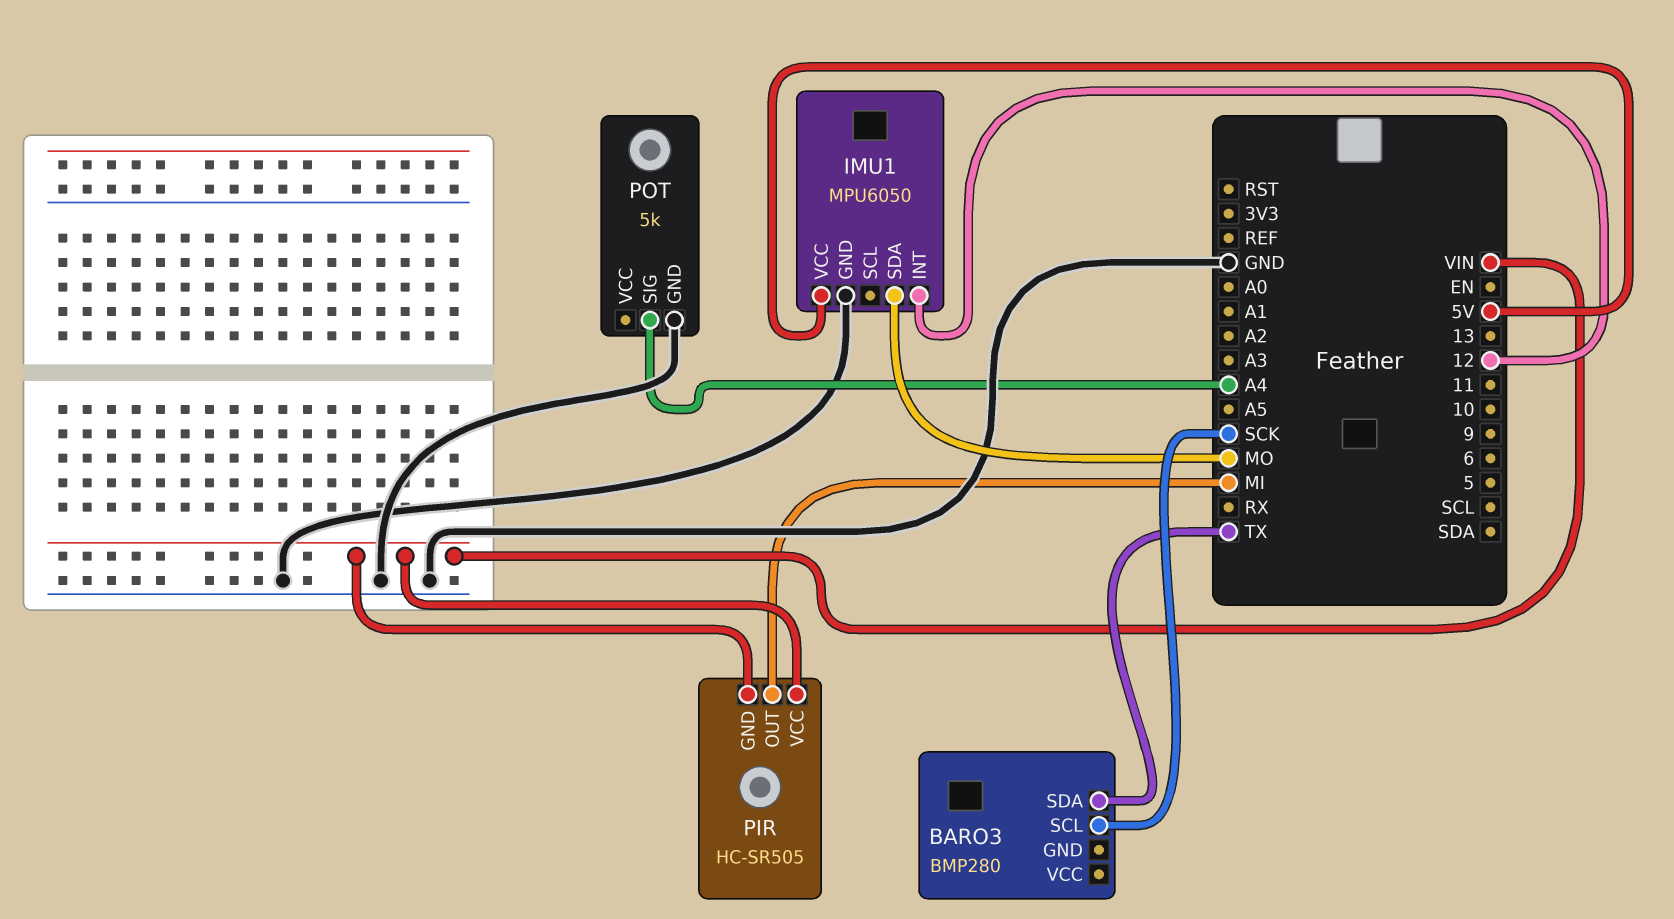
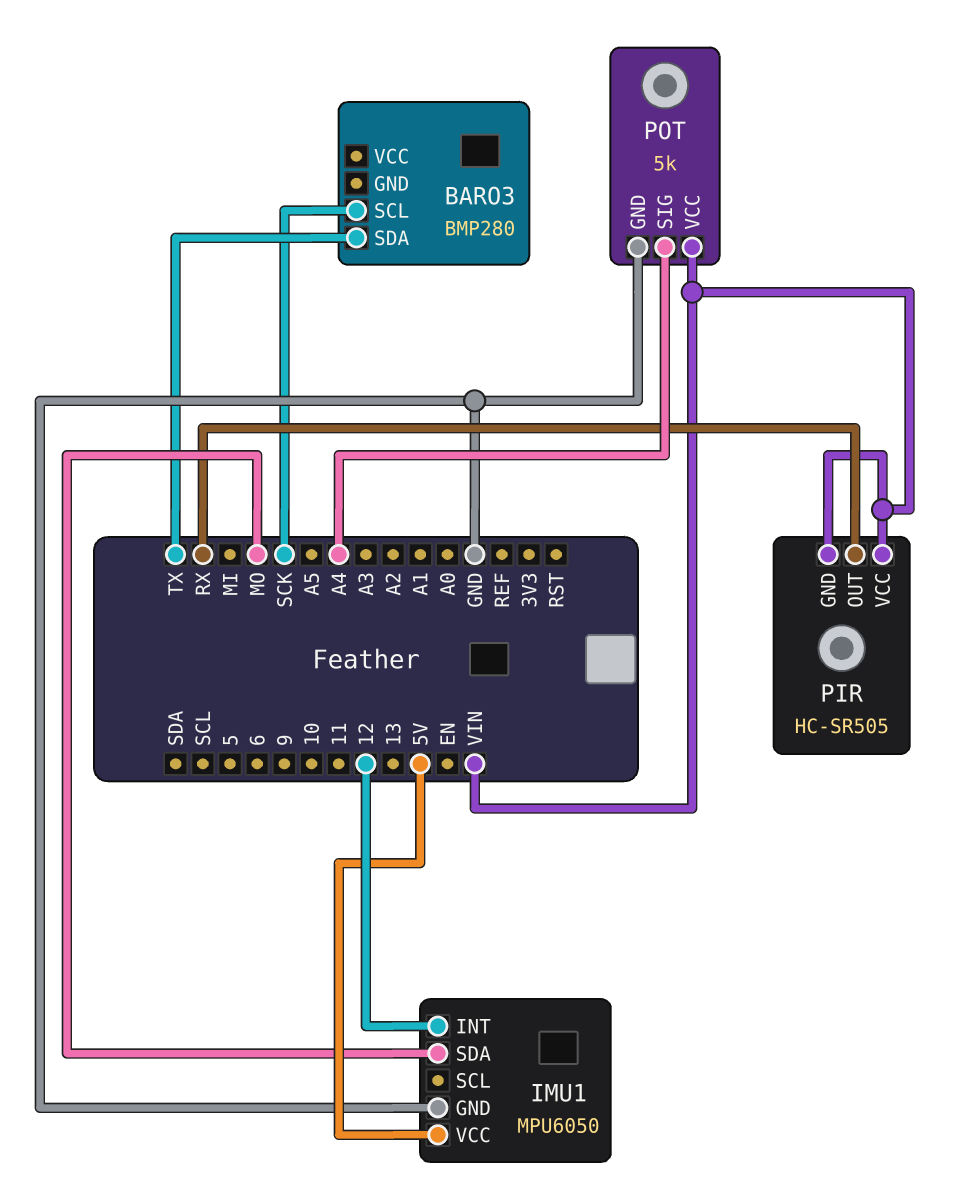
PIR pin OUT: MI -> RX
POT pin VCC: none -> VIN

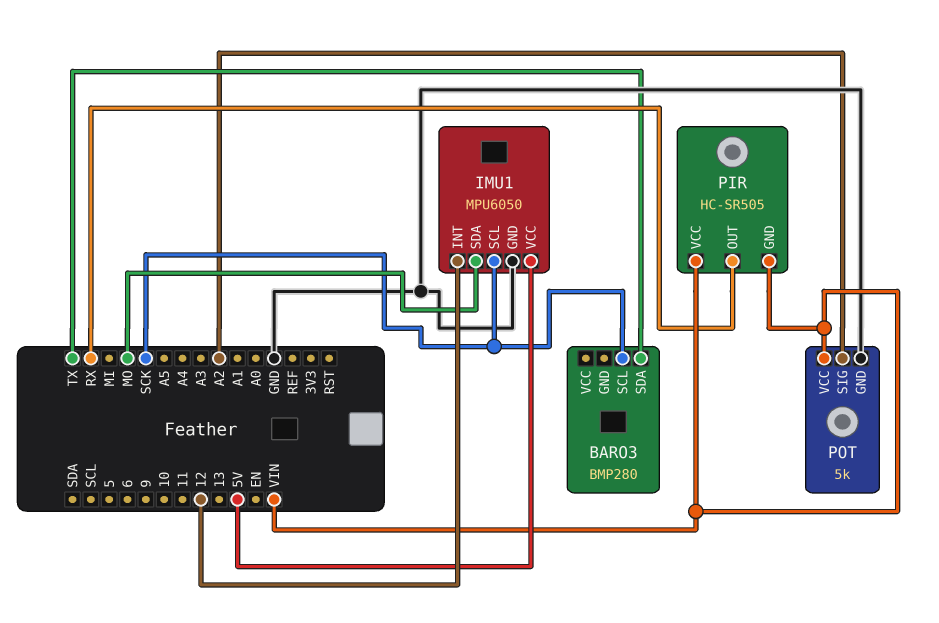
IMU1 pin SCL: none -> SCK
POT pin SIG: A4 -> A2

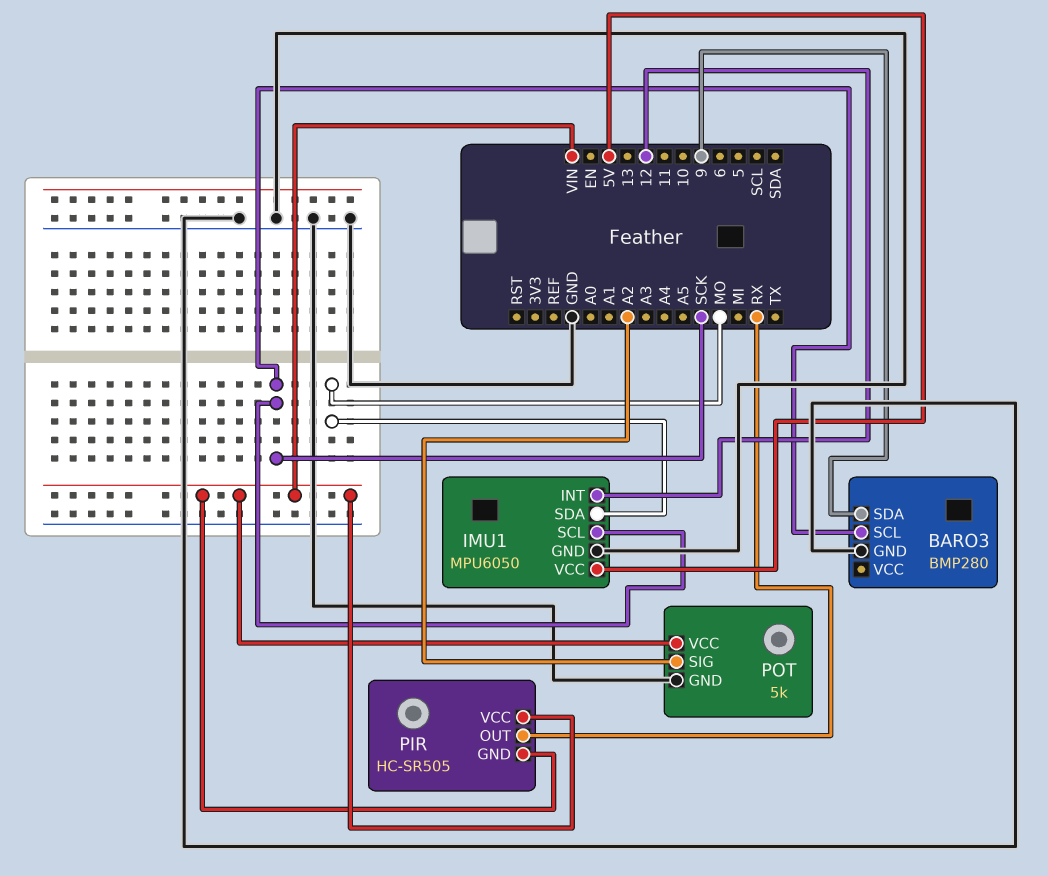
BARO3 pin GND: none -> GND
BARO3 pin SDA: TX -> 9

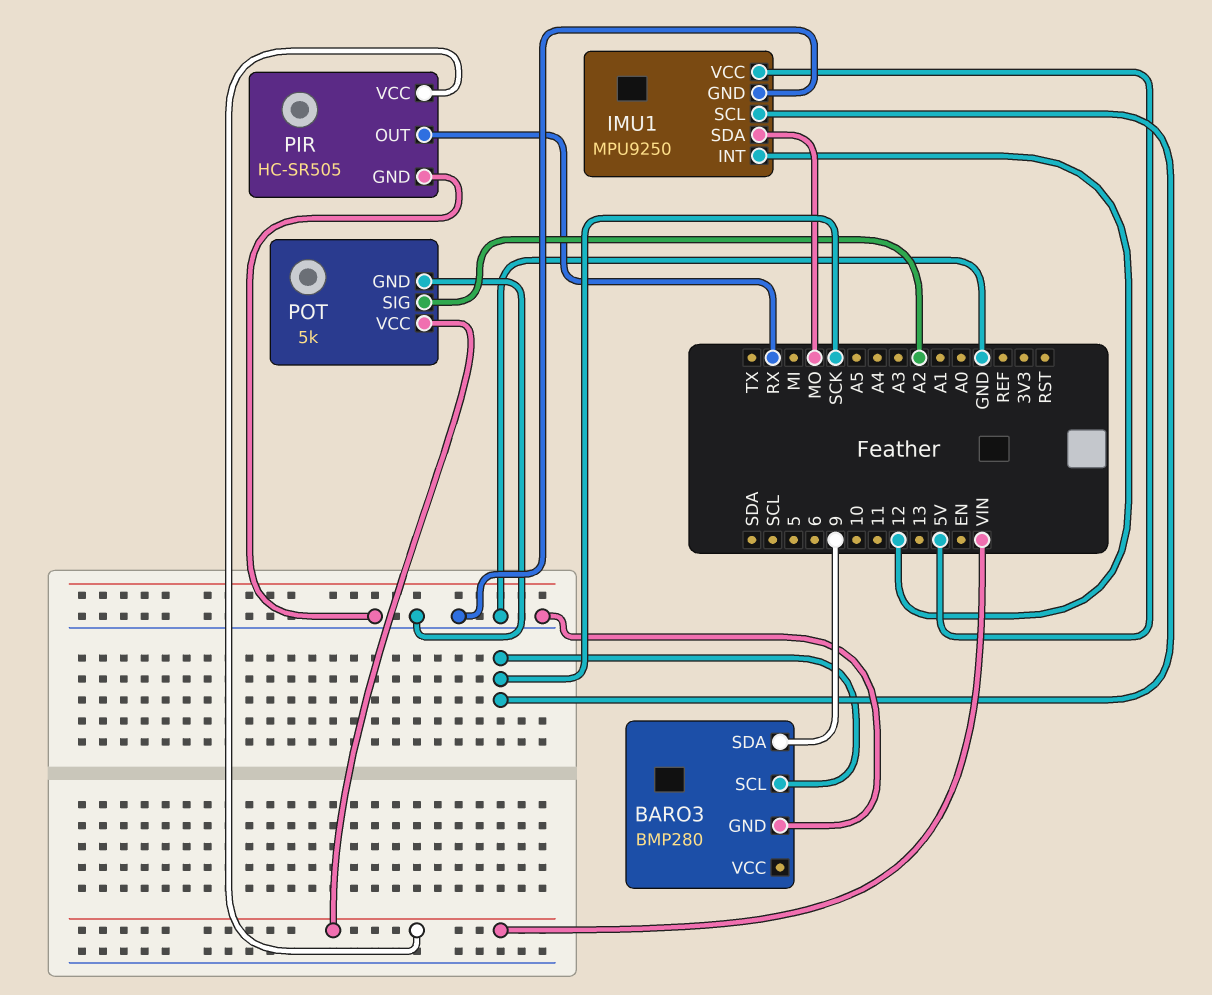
IMU1: MPU6050 -> MPU9250
PIR pin GND: VIN -> GND

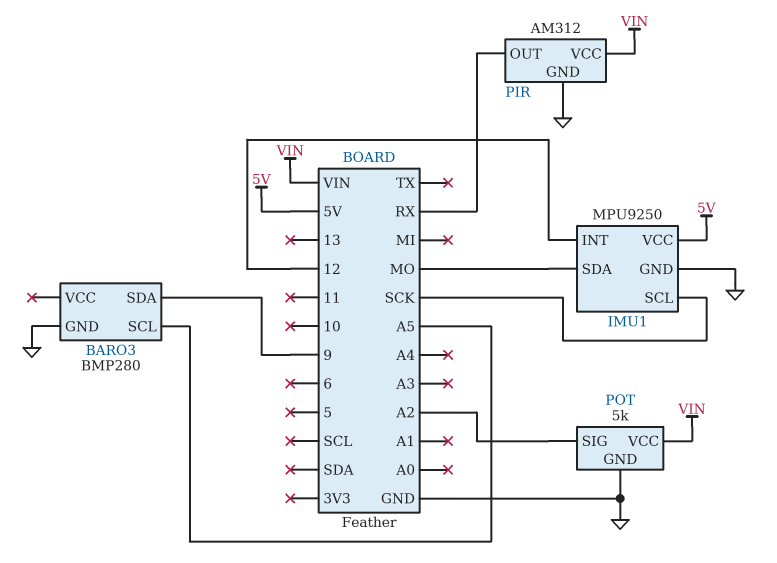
BARO3 pin SCL: SCK -> A5
PIR: HC-SR505 -> AM312

